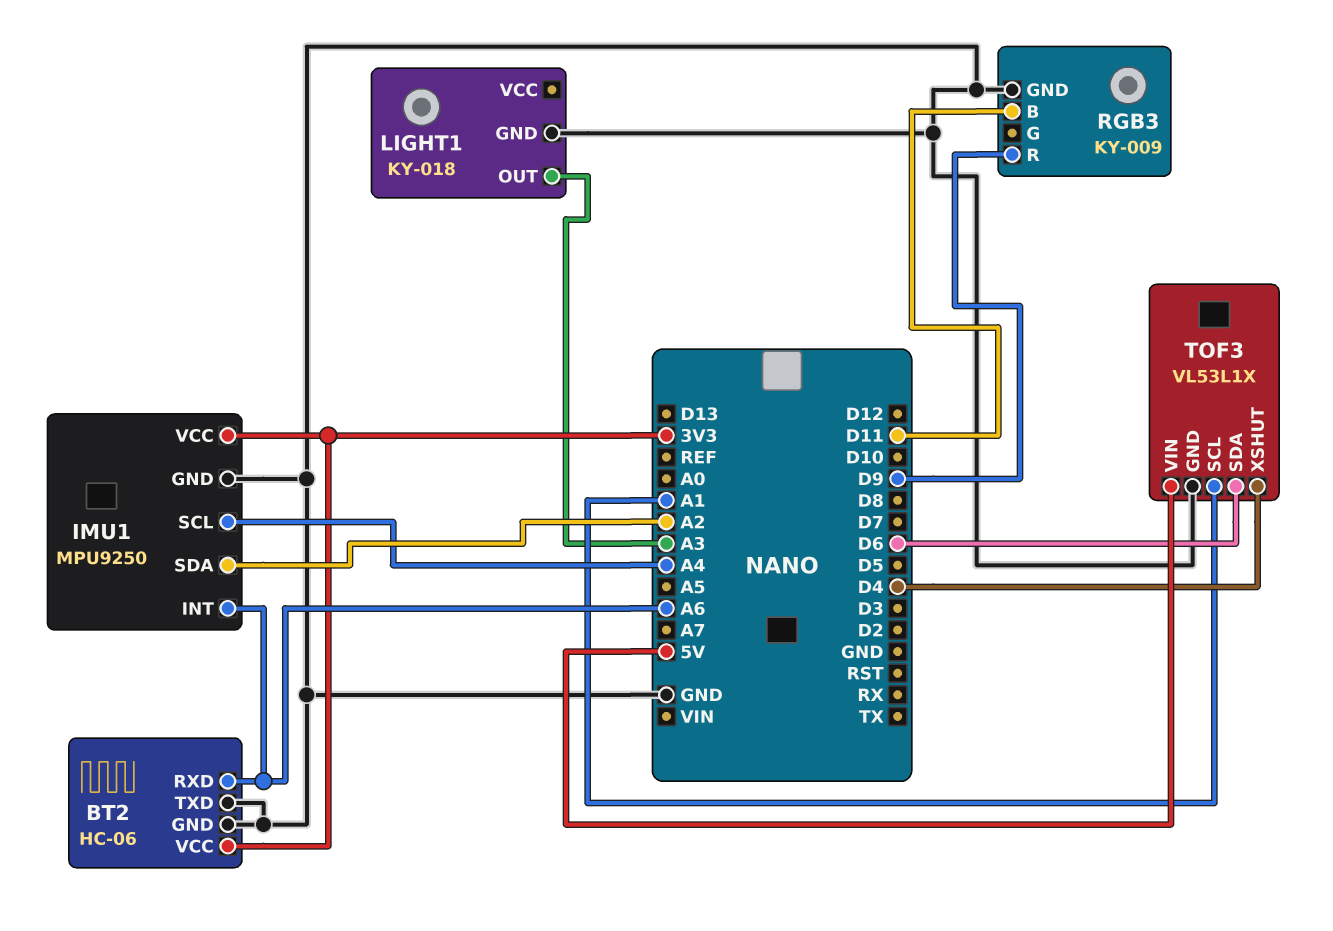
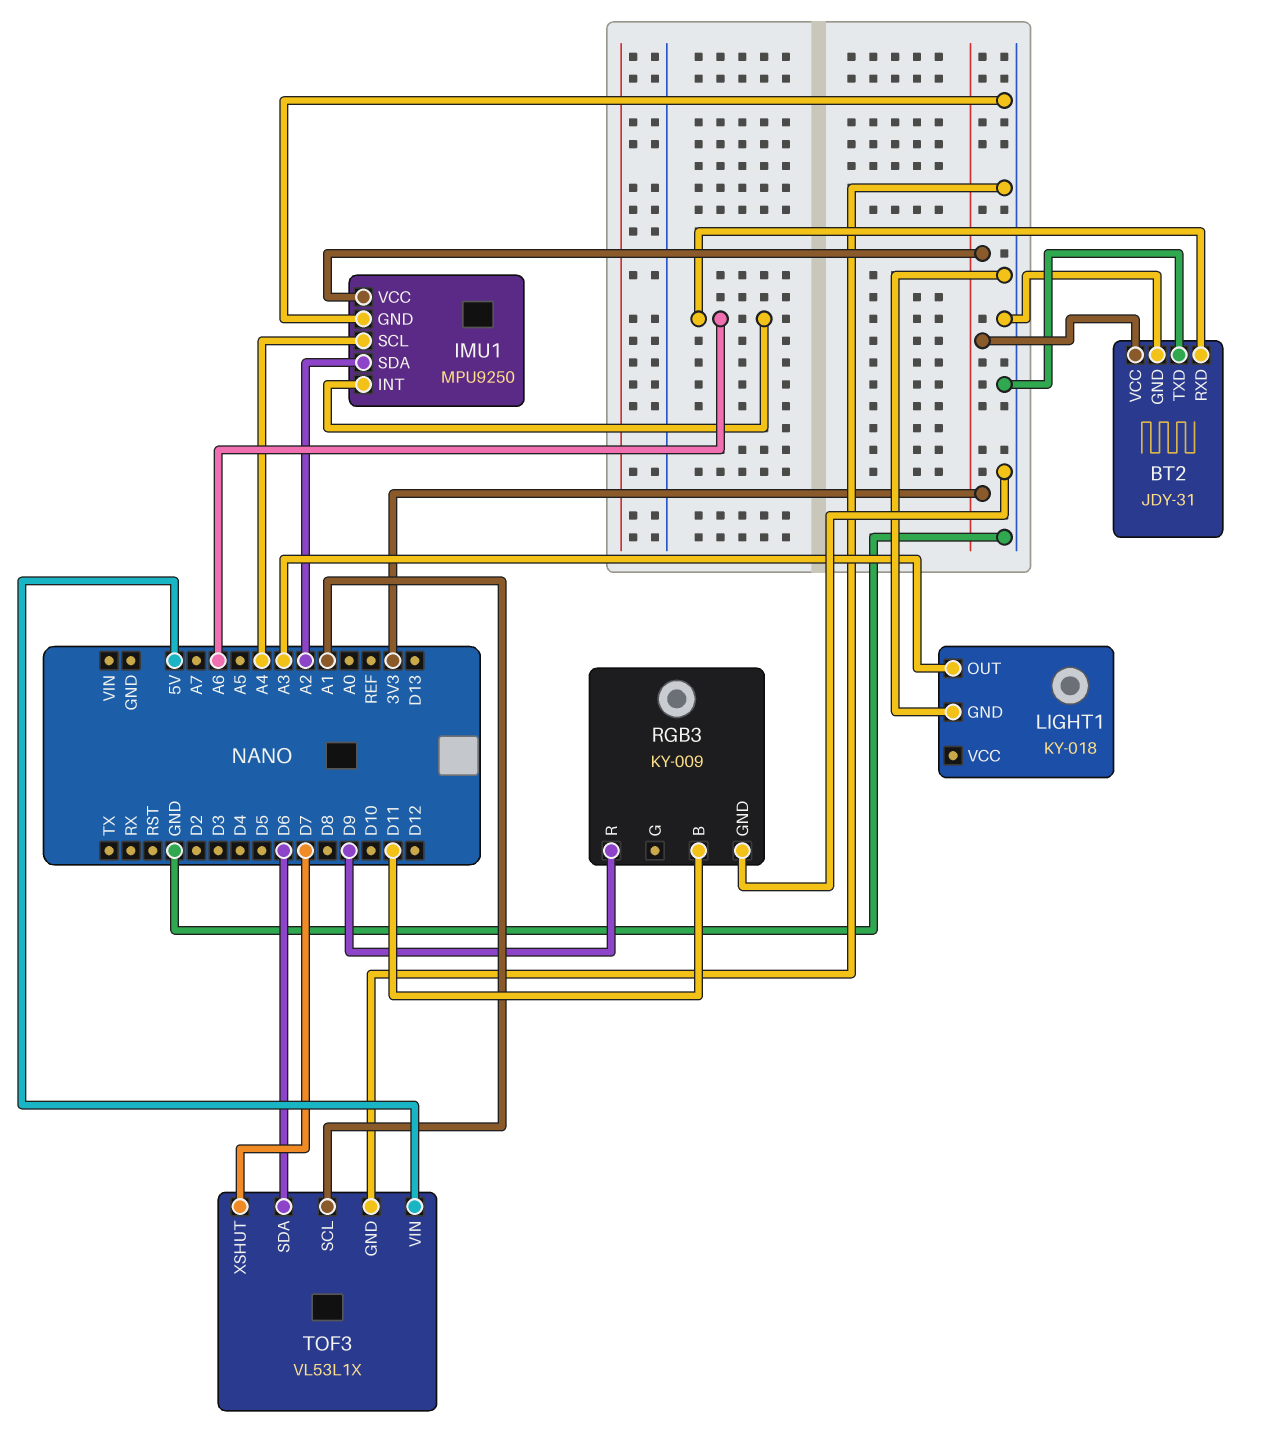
BT2: HC-06 -> JDY-31
TOF3 pin XSHUT: D4 -> D7

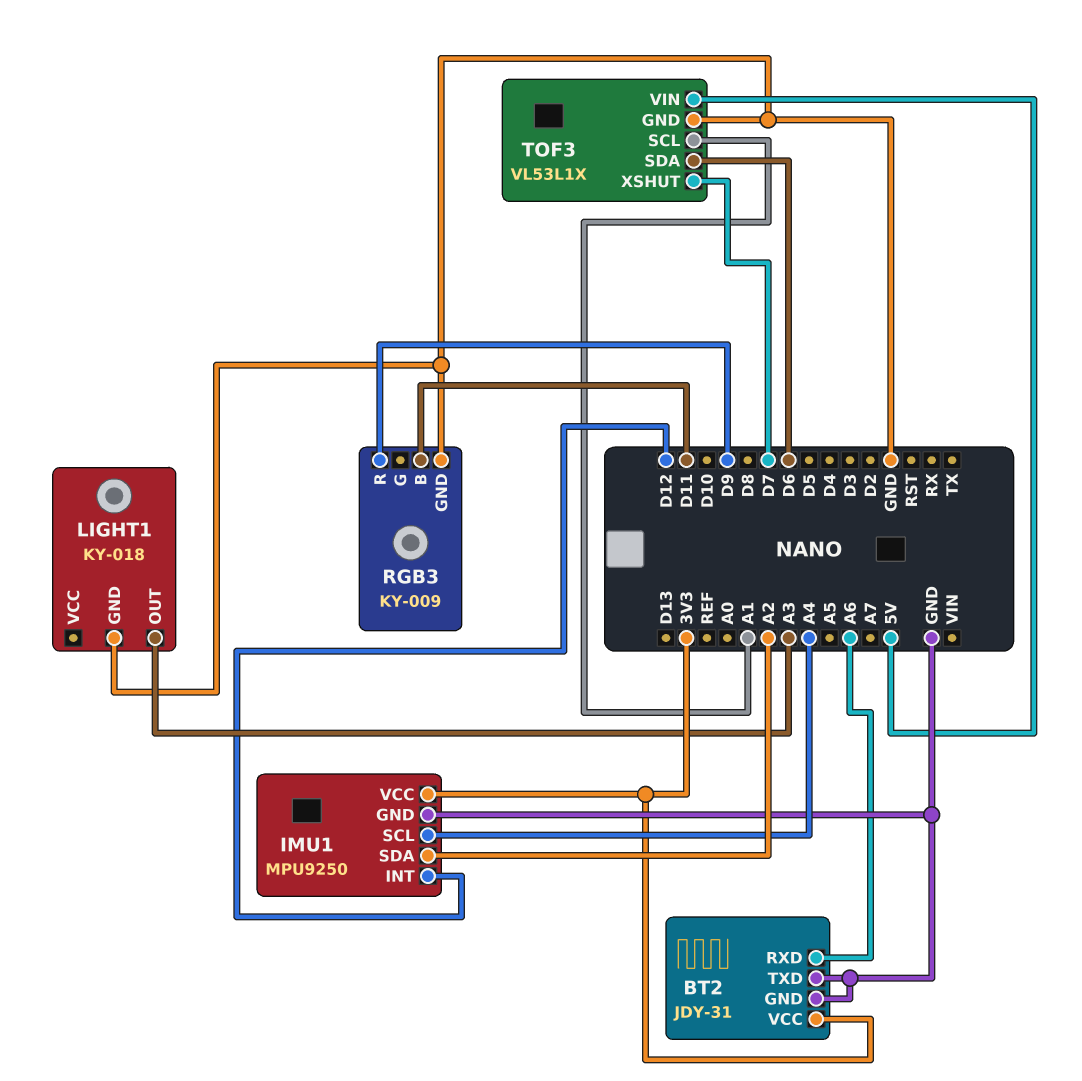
IMU1 pin INT: A6 -> D12

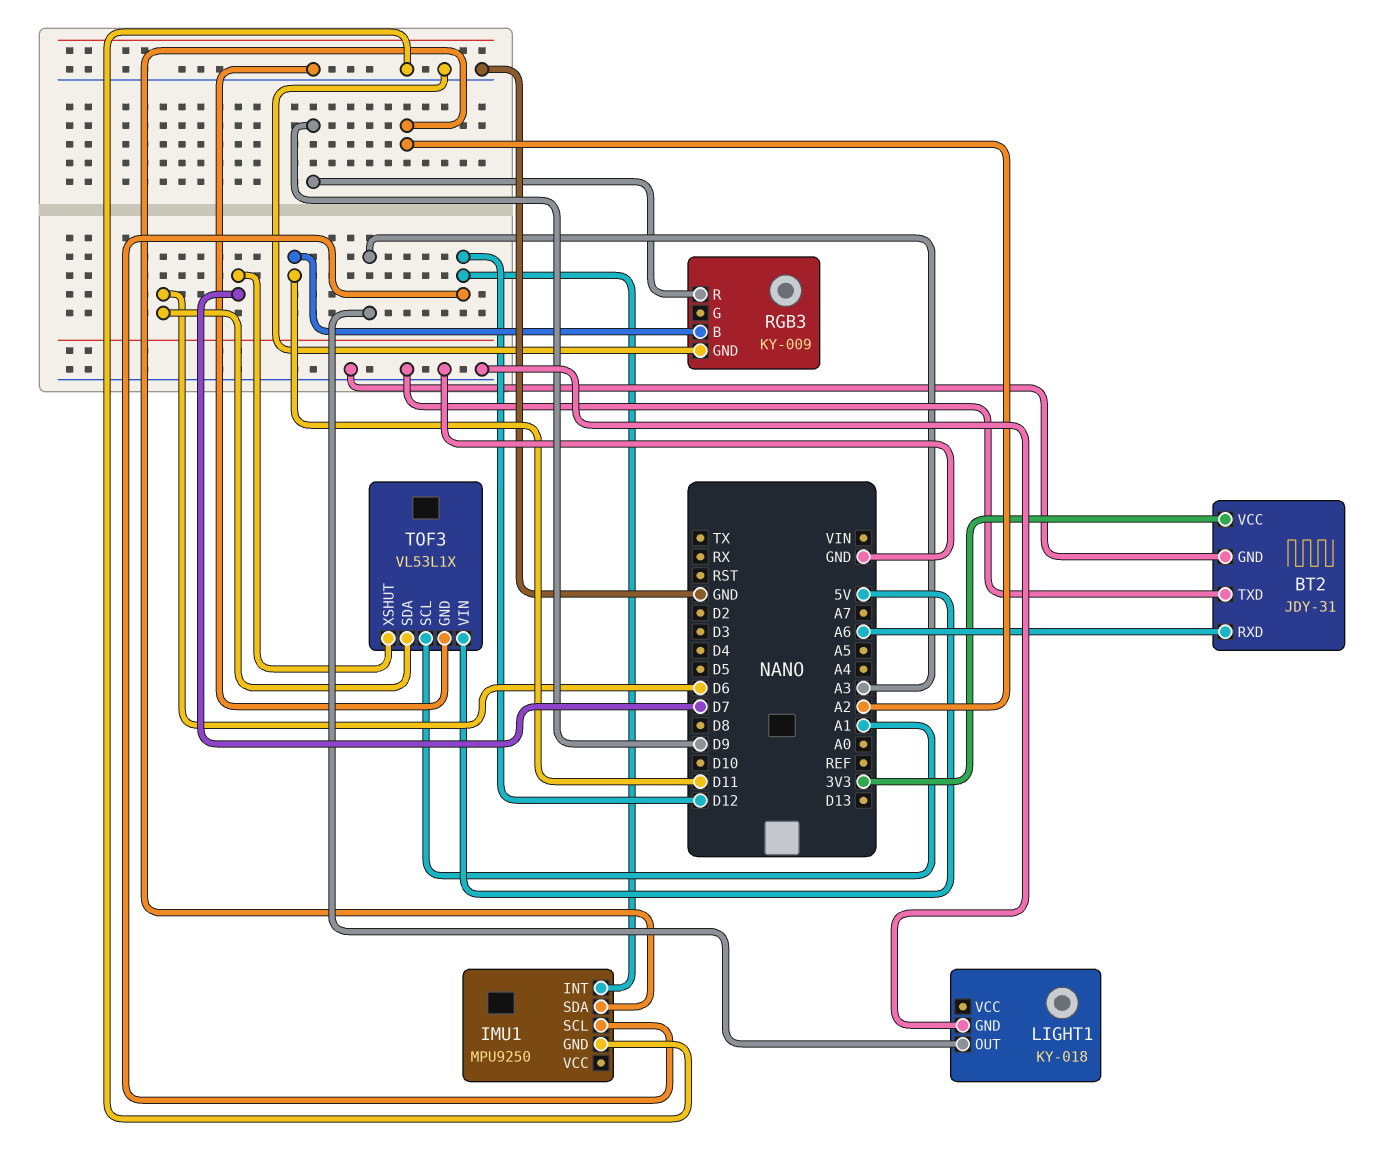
IMU1 pin SCL: A4 -> D12
IMU1 pin VCC: 3V3 -> none

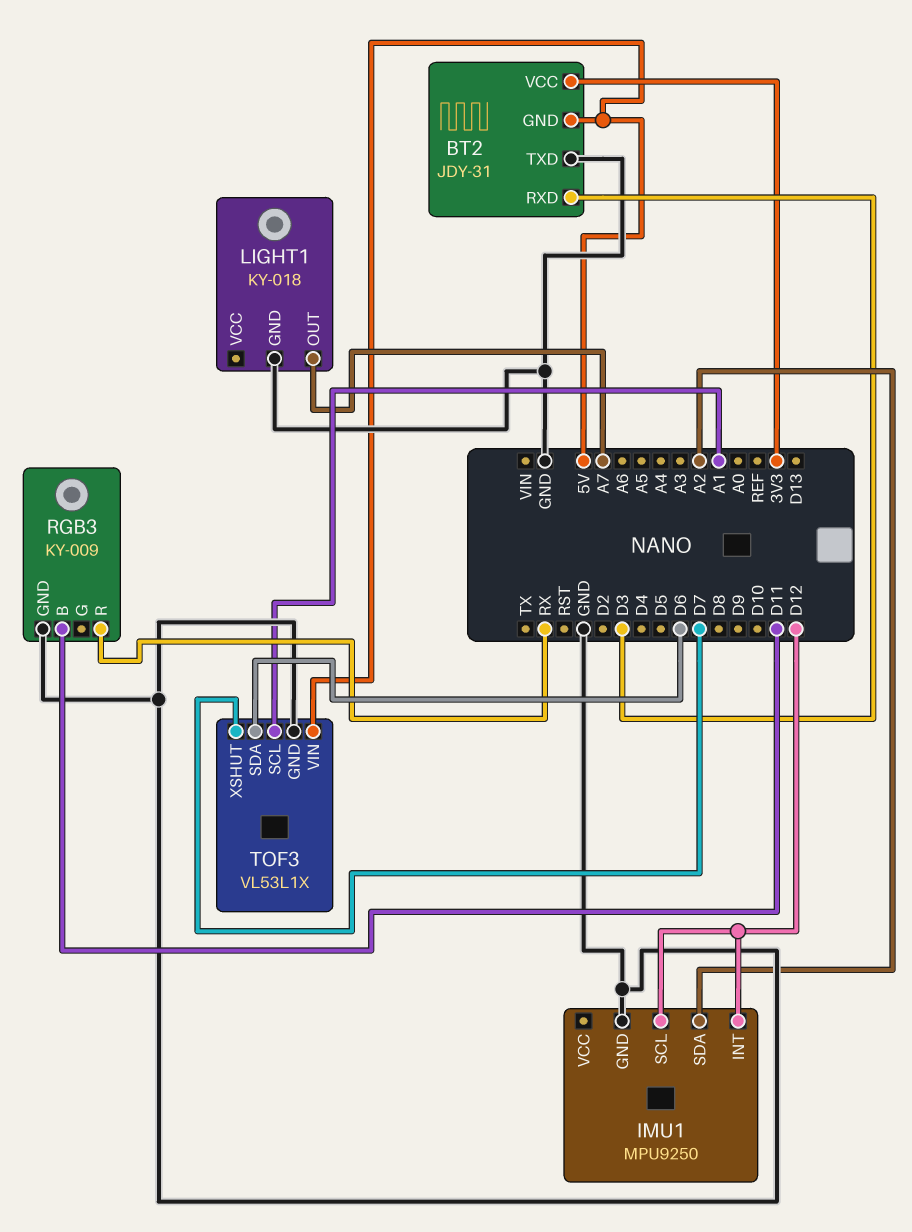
BT2 pin GND: GND -> 5V
BT2 pin RXD: A6 -> D3
LIGHT1 pin OUT: A3 -> A7
RGB3 pin R: D9 -> RX

